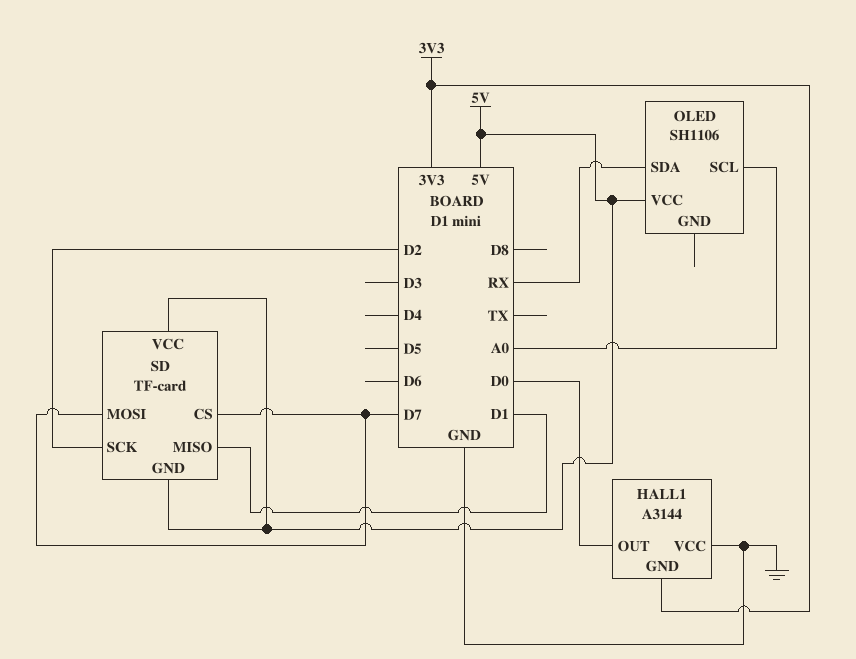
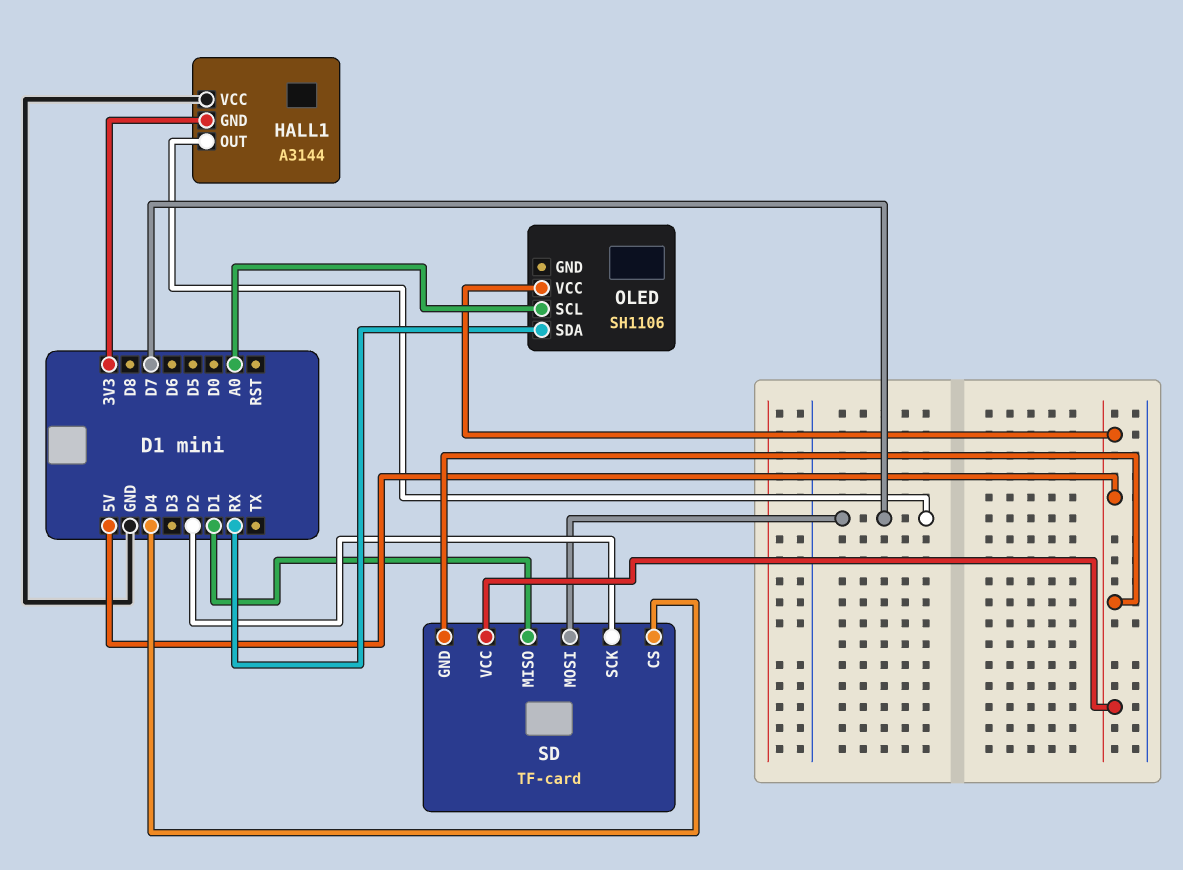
HALL1 pin OUT: D0 -> D7
SD pin CS: D7 -> D4

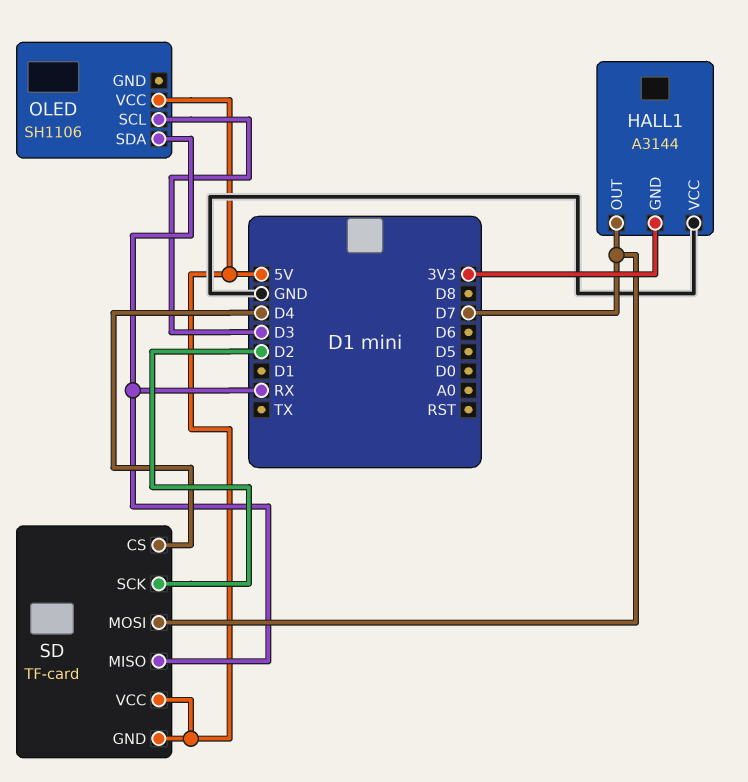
OLED pin SCL: A0 -> D3
SD pin MISO: D1 -> RX

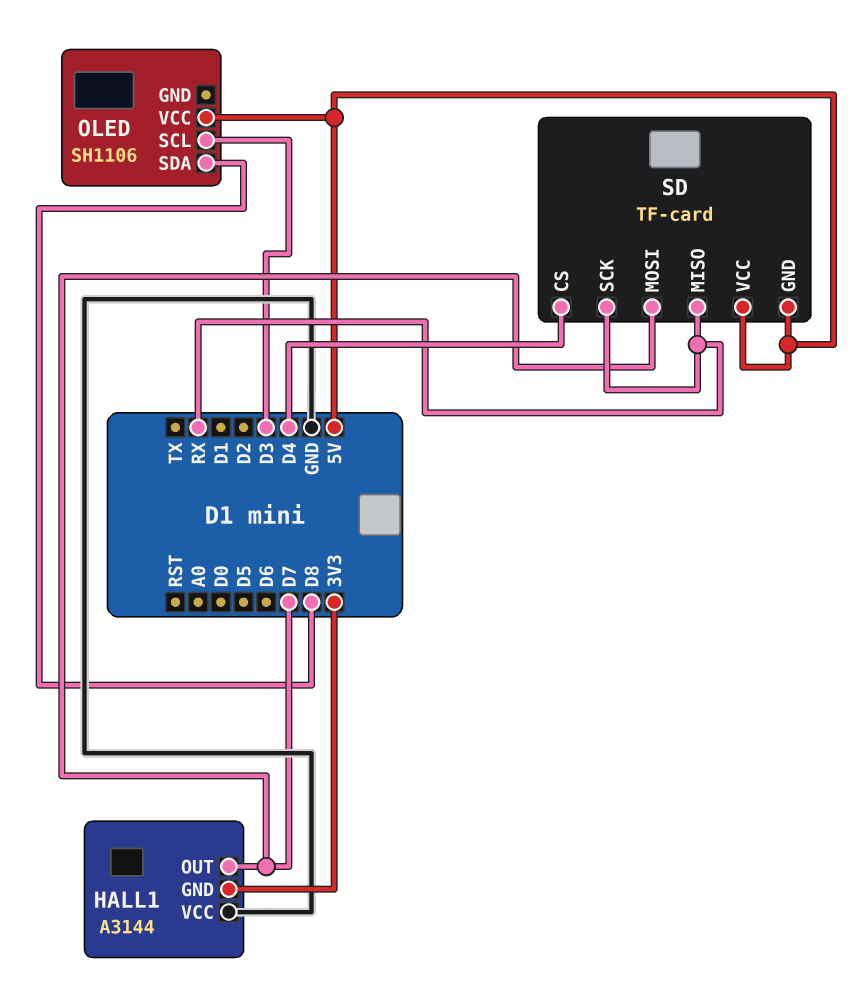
OLED pin SDA: RX -> D8
SD pin SCK: D2 -> RX

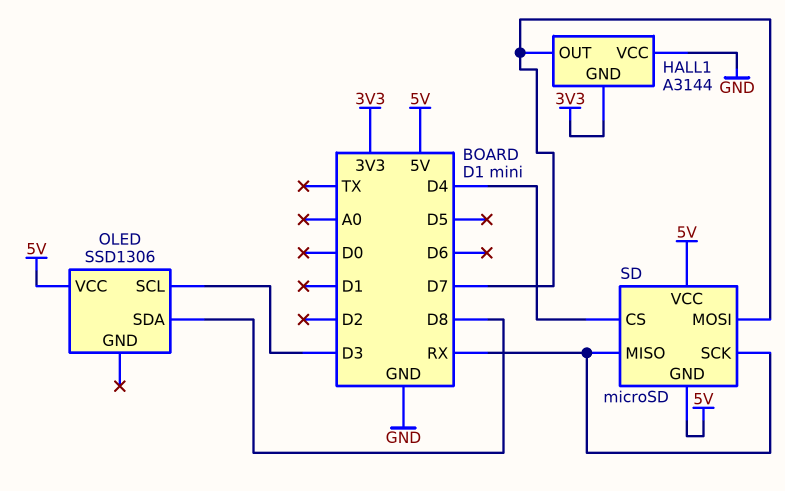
OLED: SH1106 -> SSD1306
SD: TF-card -> microSD

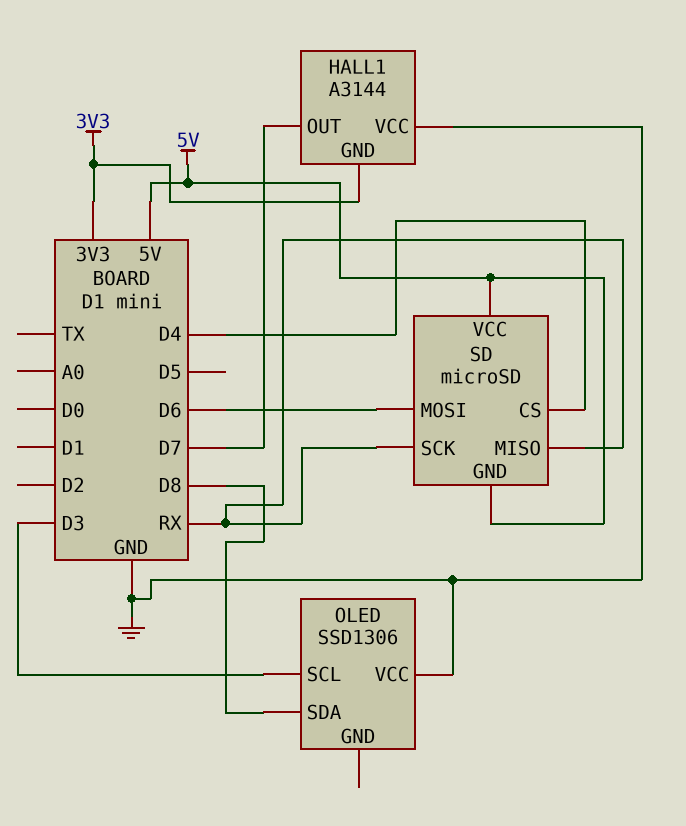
OLED pin VCC: 5V -> GND
SD pin MOSI: D7 -> D6

